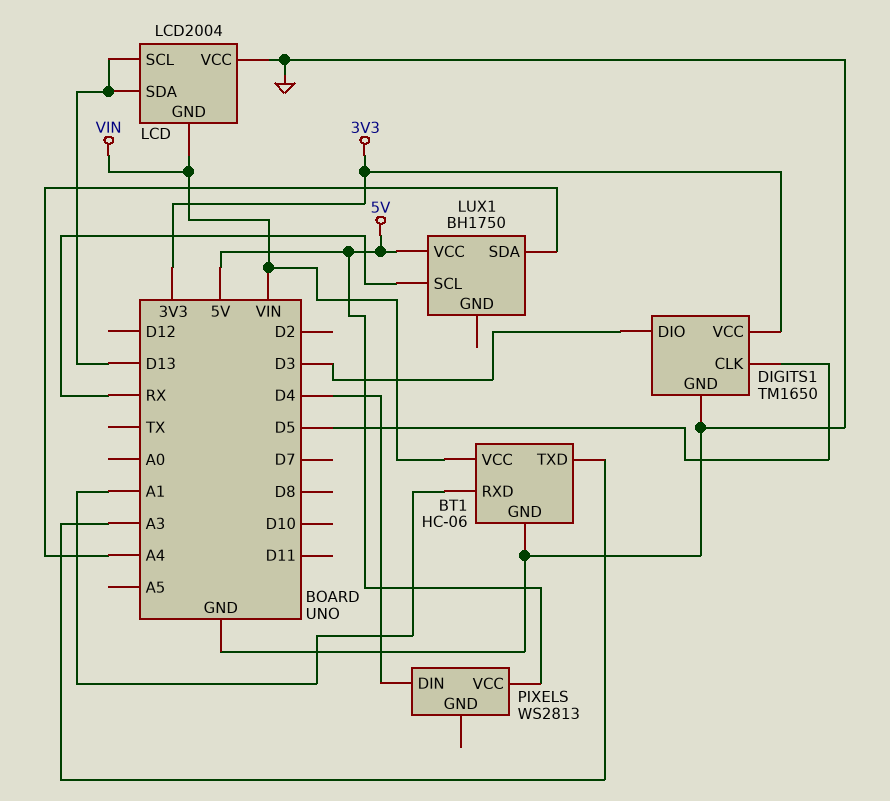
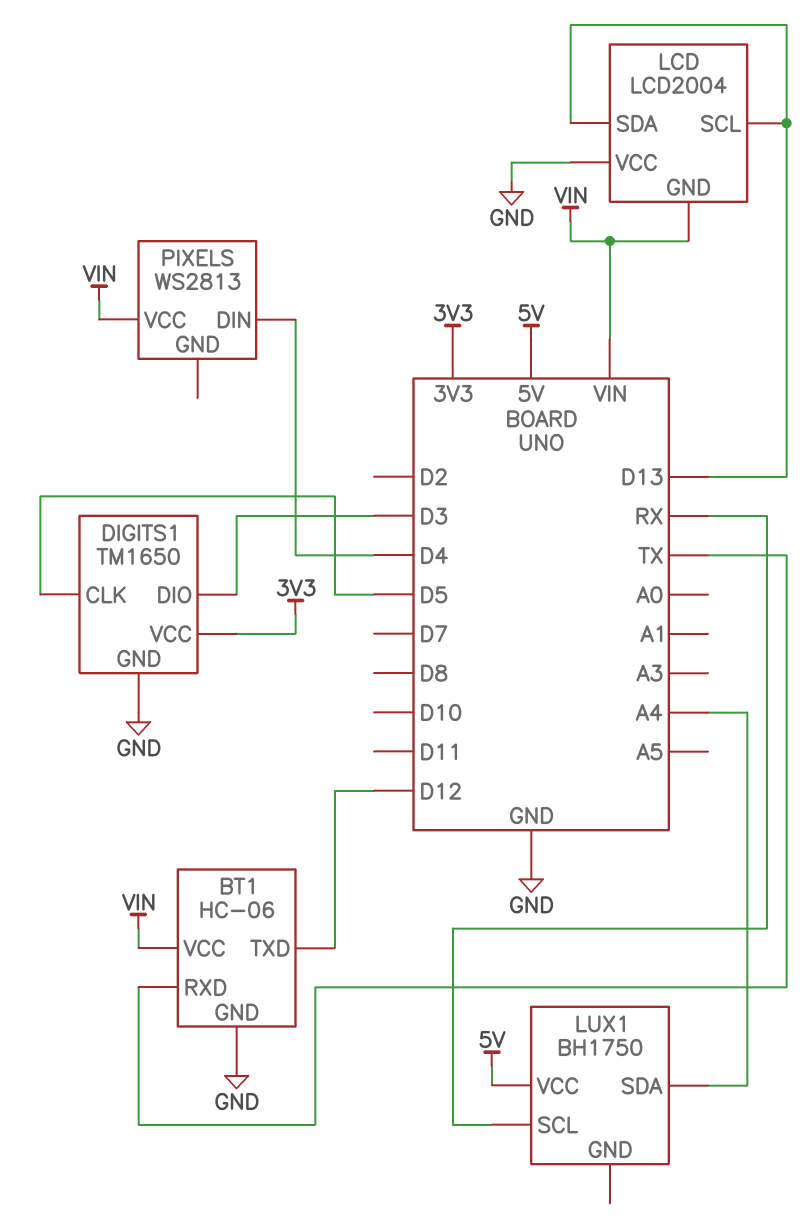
BT1 pin RXD: A1 -> TX
BT1 pin TXD: A3 -> D12
PIXELS pin VCC: 5V -> VIN

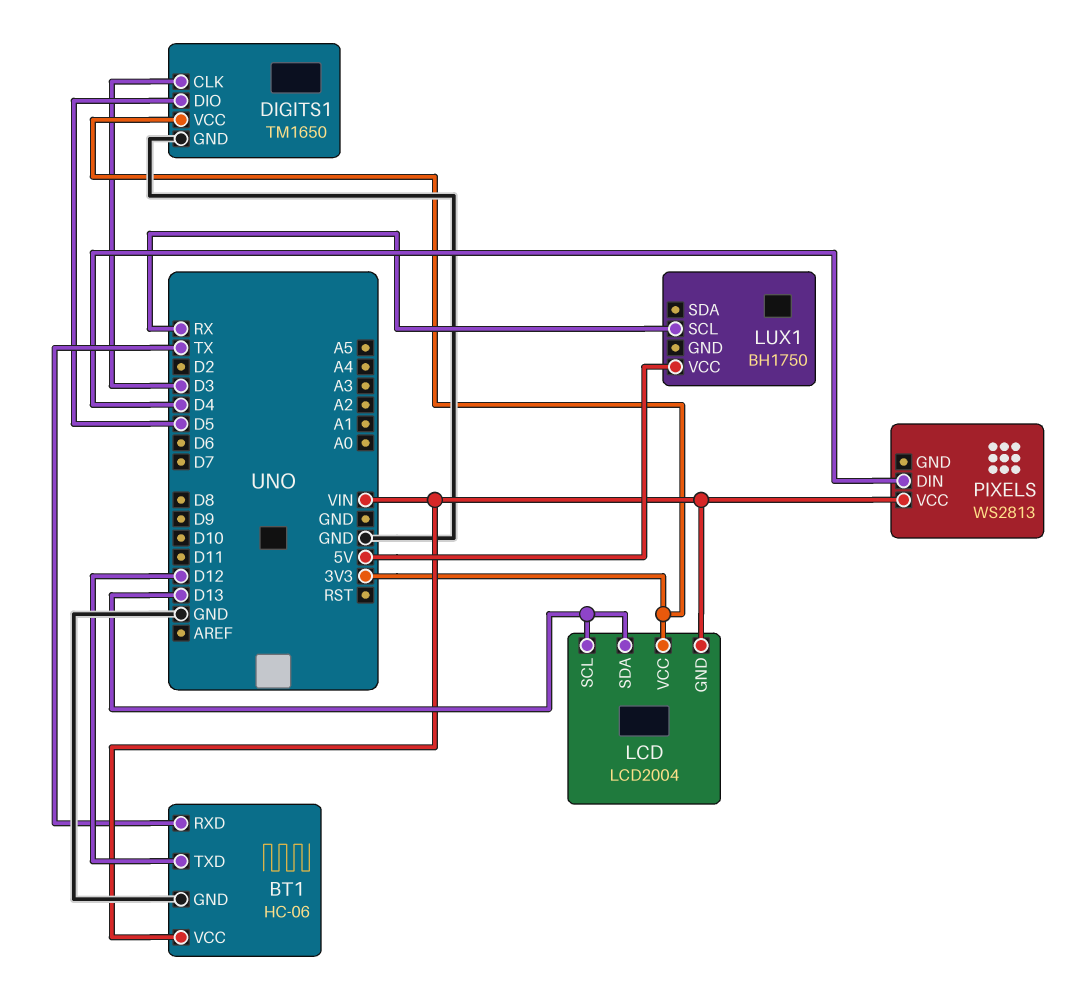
DIGITS1 pin CLK: D5 -> D3
DIGITS1 pin DIO: D3 -> D5
LCD pin VCC: GND -> 3V3
LUX1 pin SDA: A4 -> none

